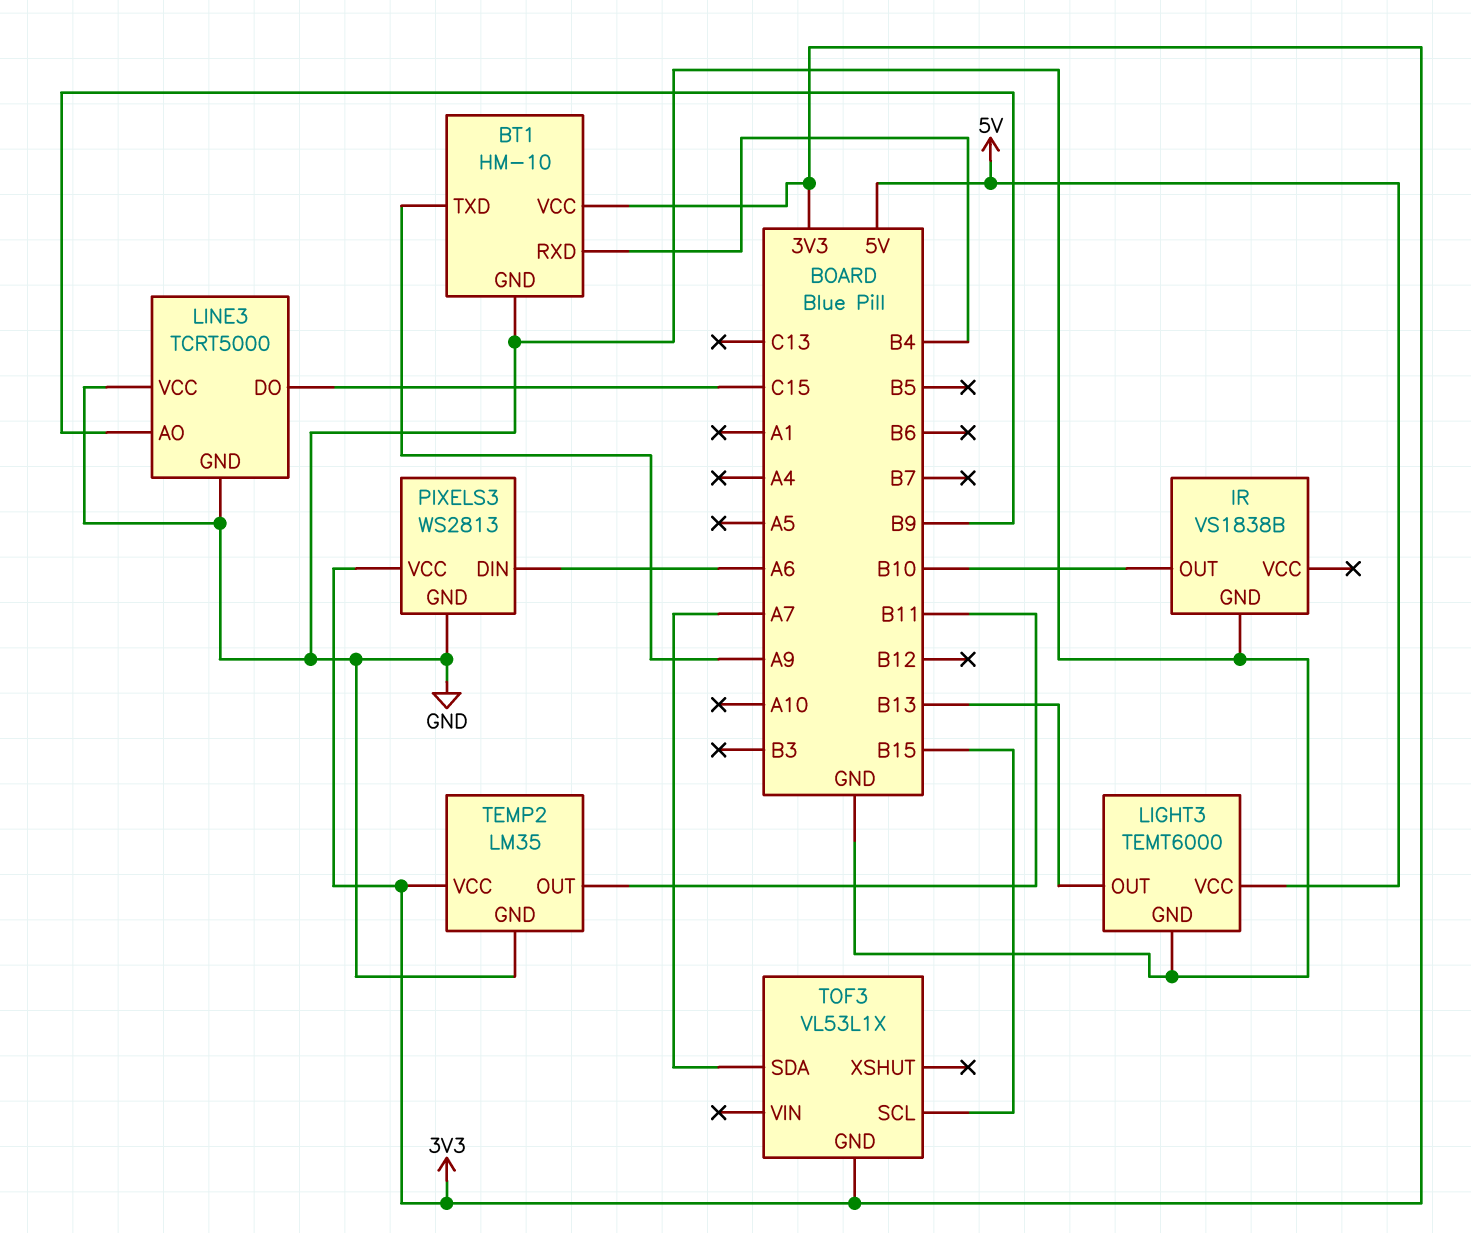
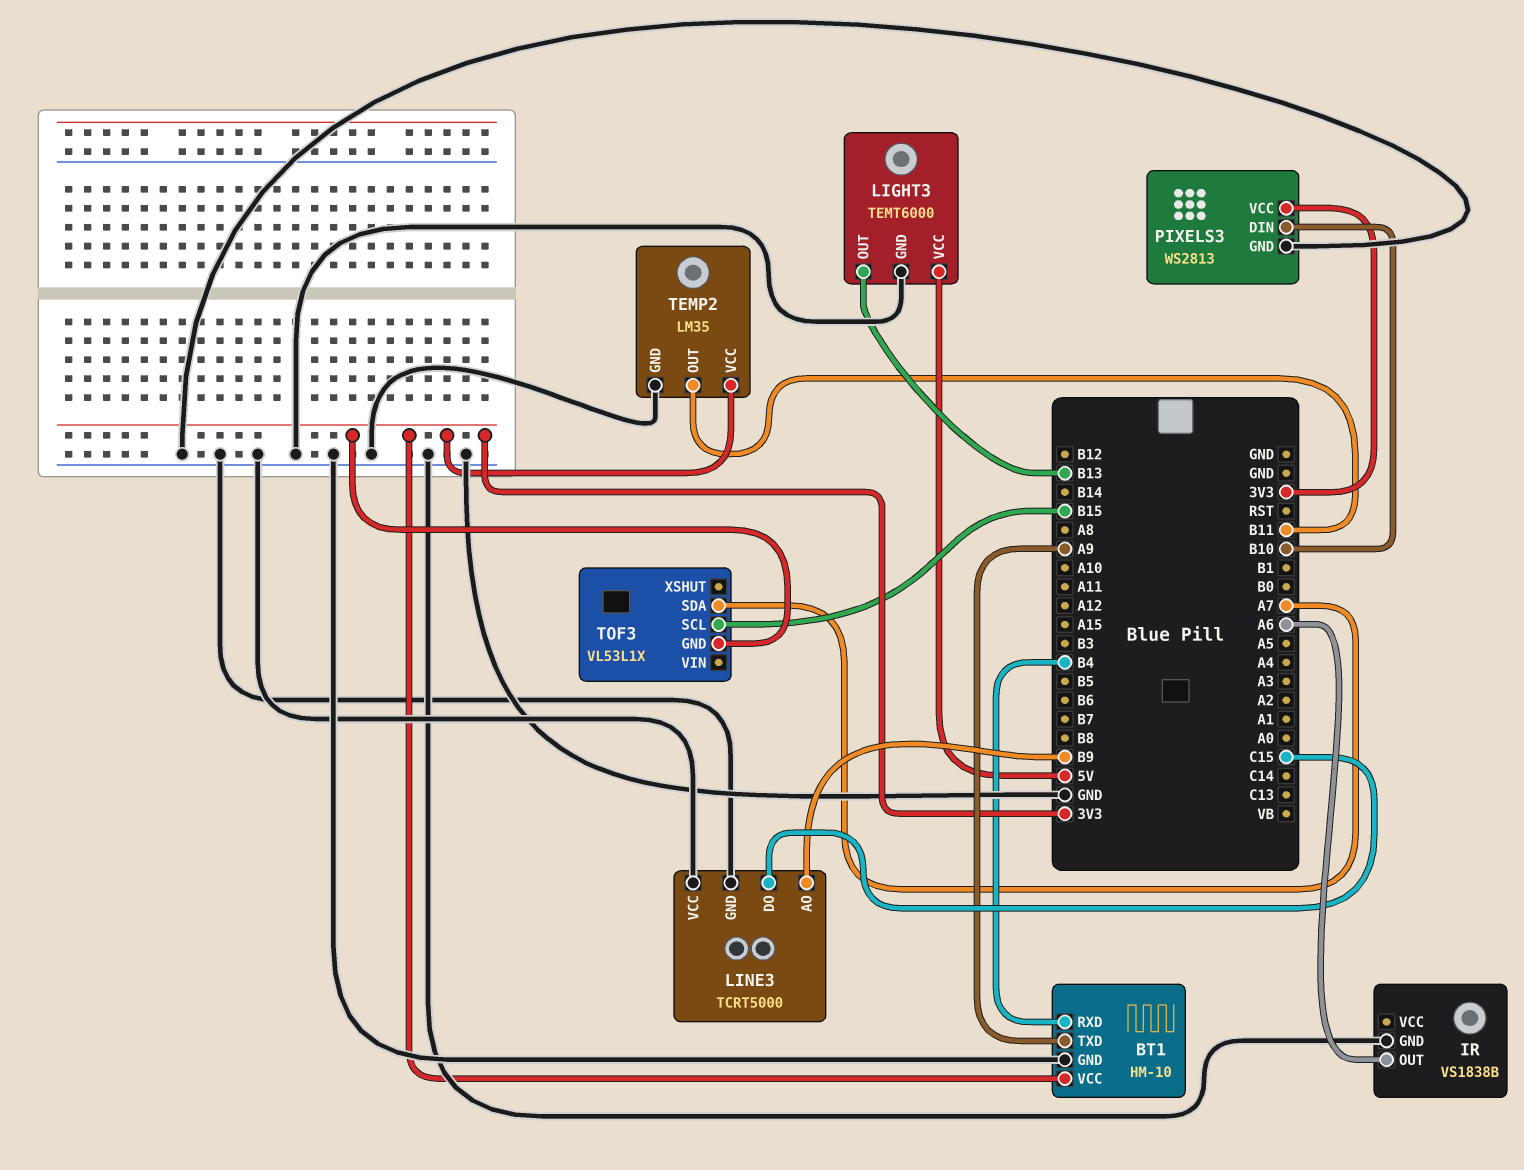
IR pin OUT: B10 -> A6
PIXELS3 pin DIN: A6 -> B10

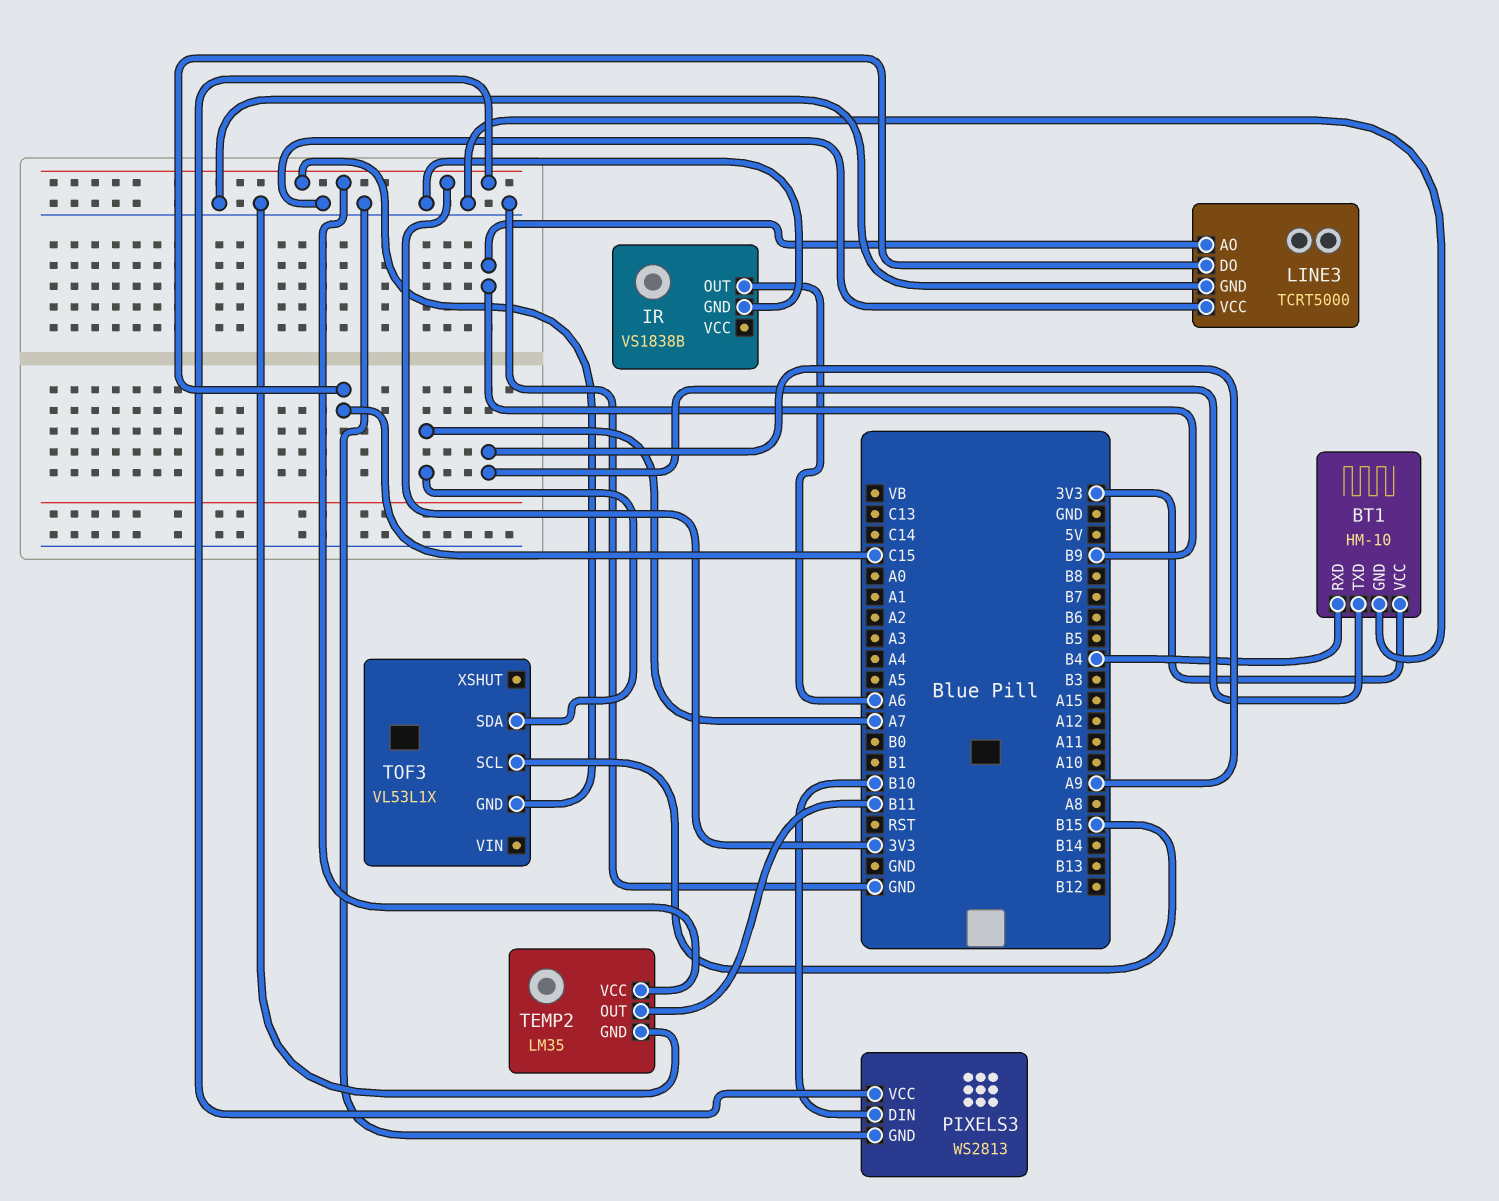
LIGHT3: TEMT6000 -> none
LIGHT3 pin GND: GND -> none
LIGHT3 pin OUT: B13 -> none
LIGHT3 pin VCC: 5V -> none

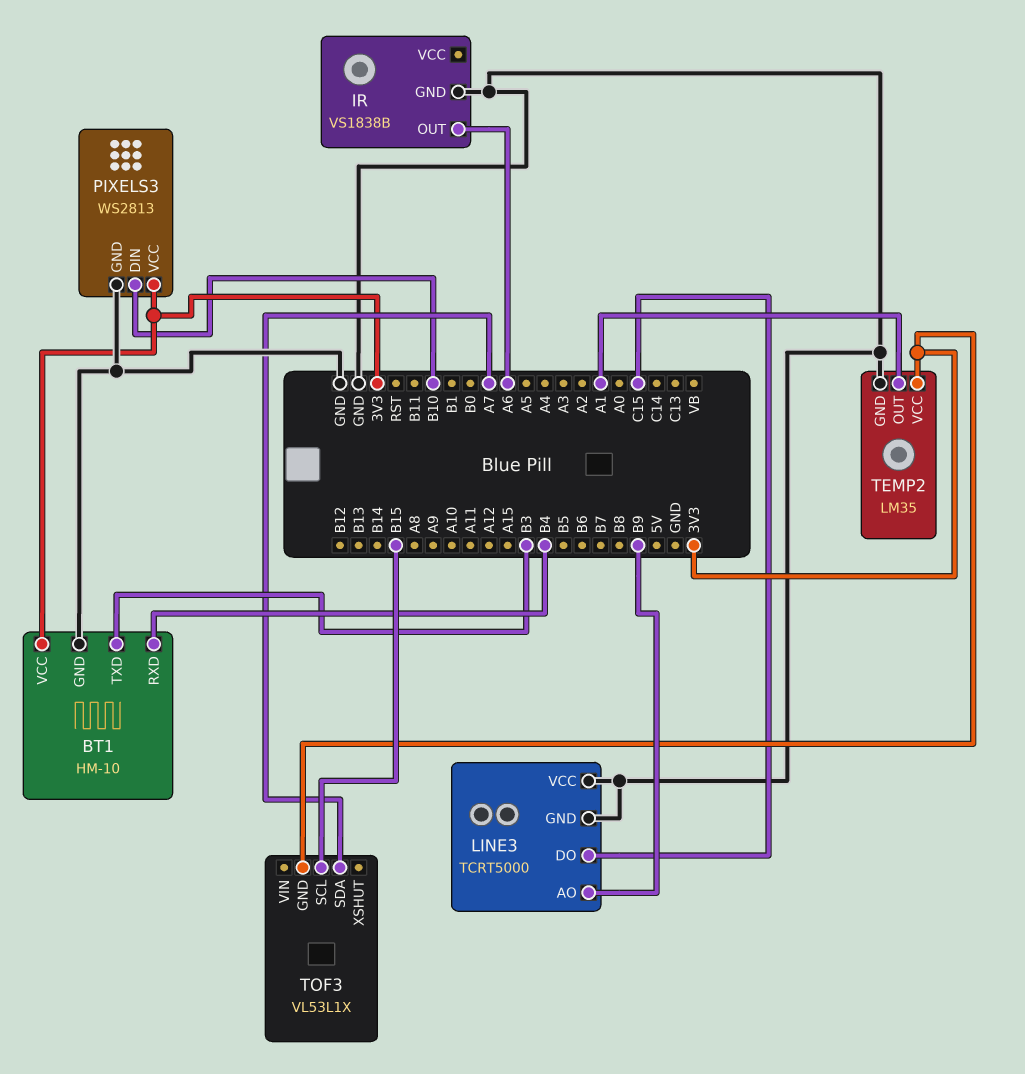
BT1 pin TXD: A9 -> B3
TEMP2 pin OUT: B11 -> A1

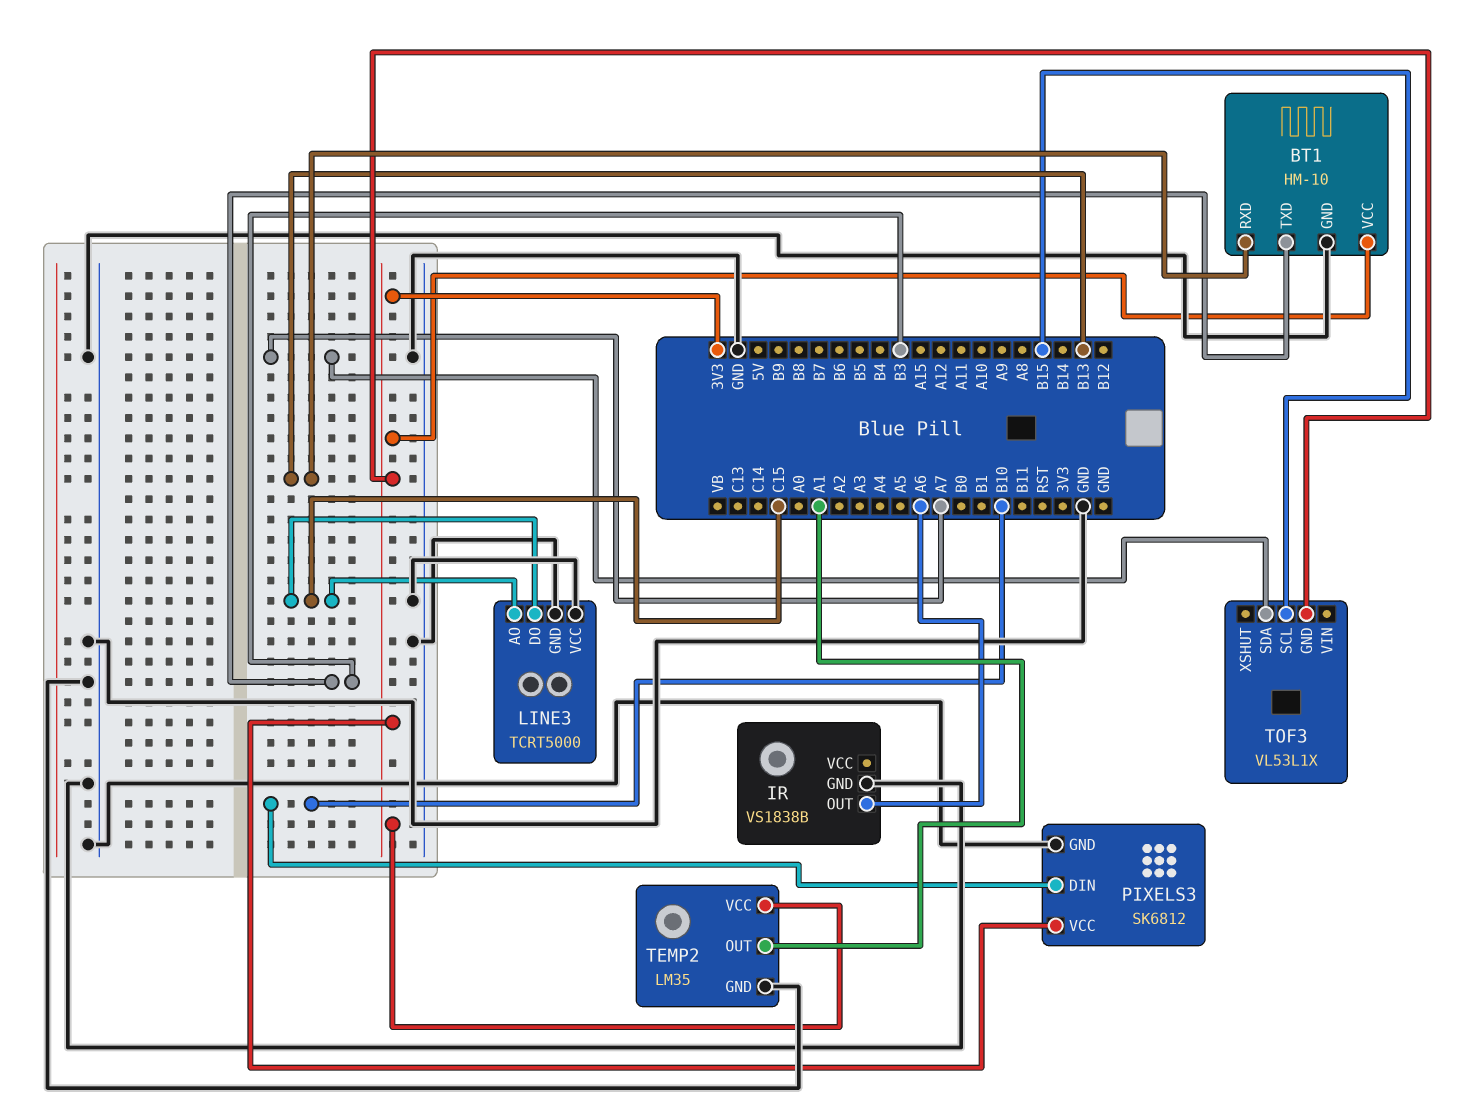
BT1 pin RXD: B4 -> B13
LINE3 pin AO: B9 -> C15
PIXELS3: WS2813 -> SK6812

